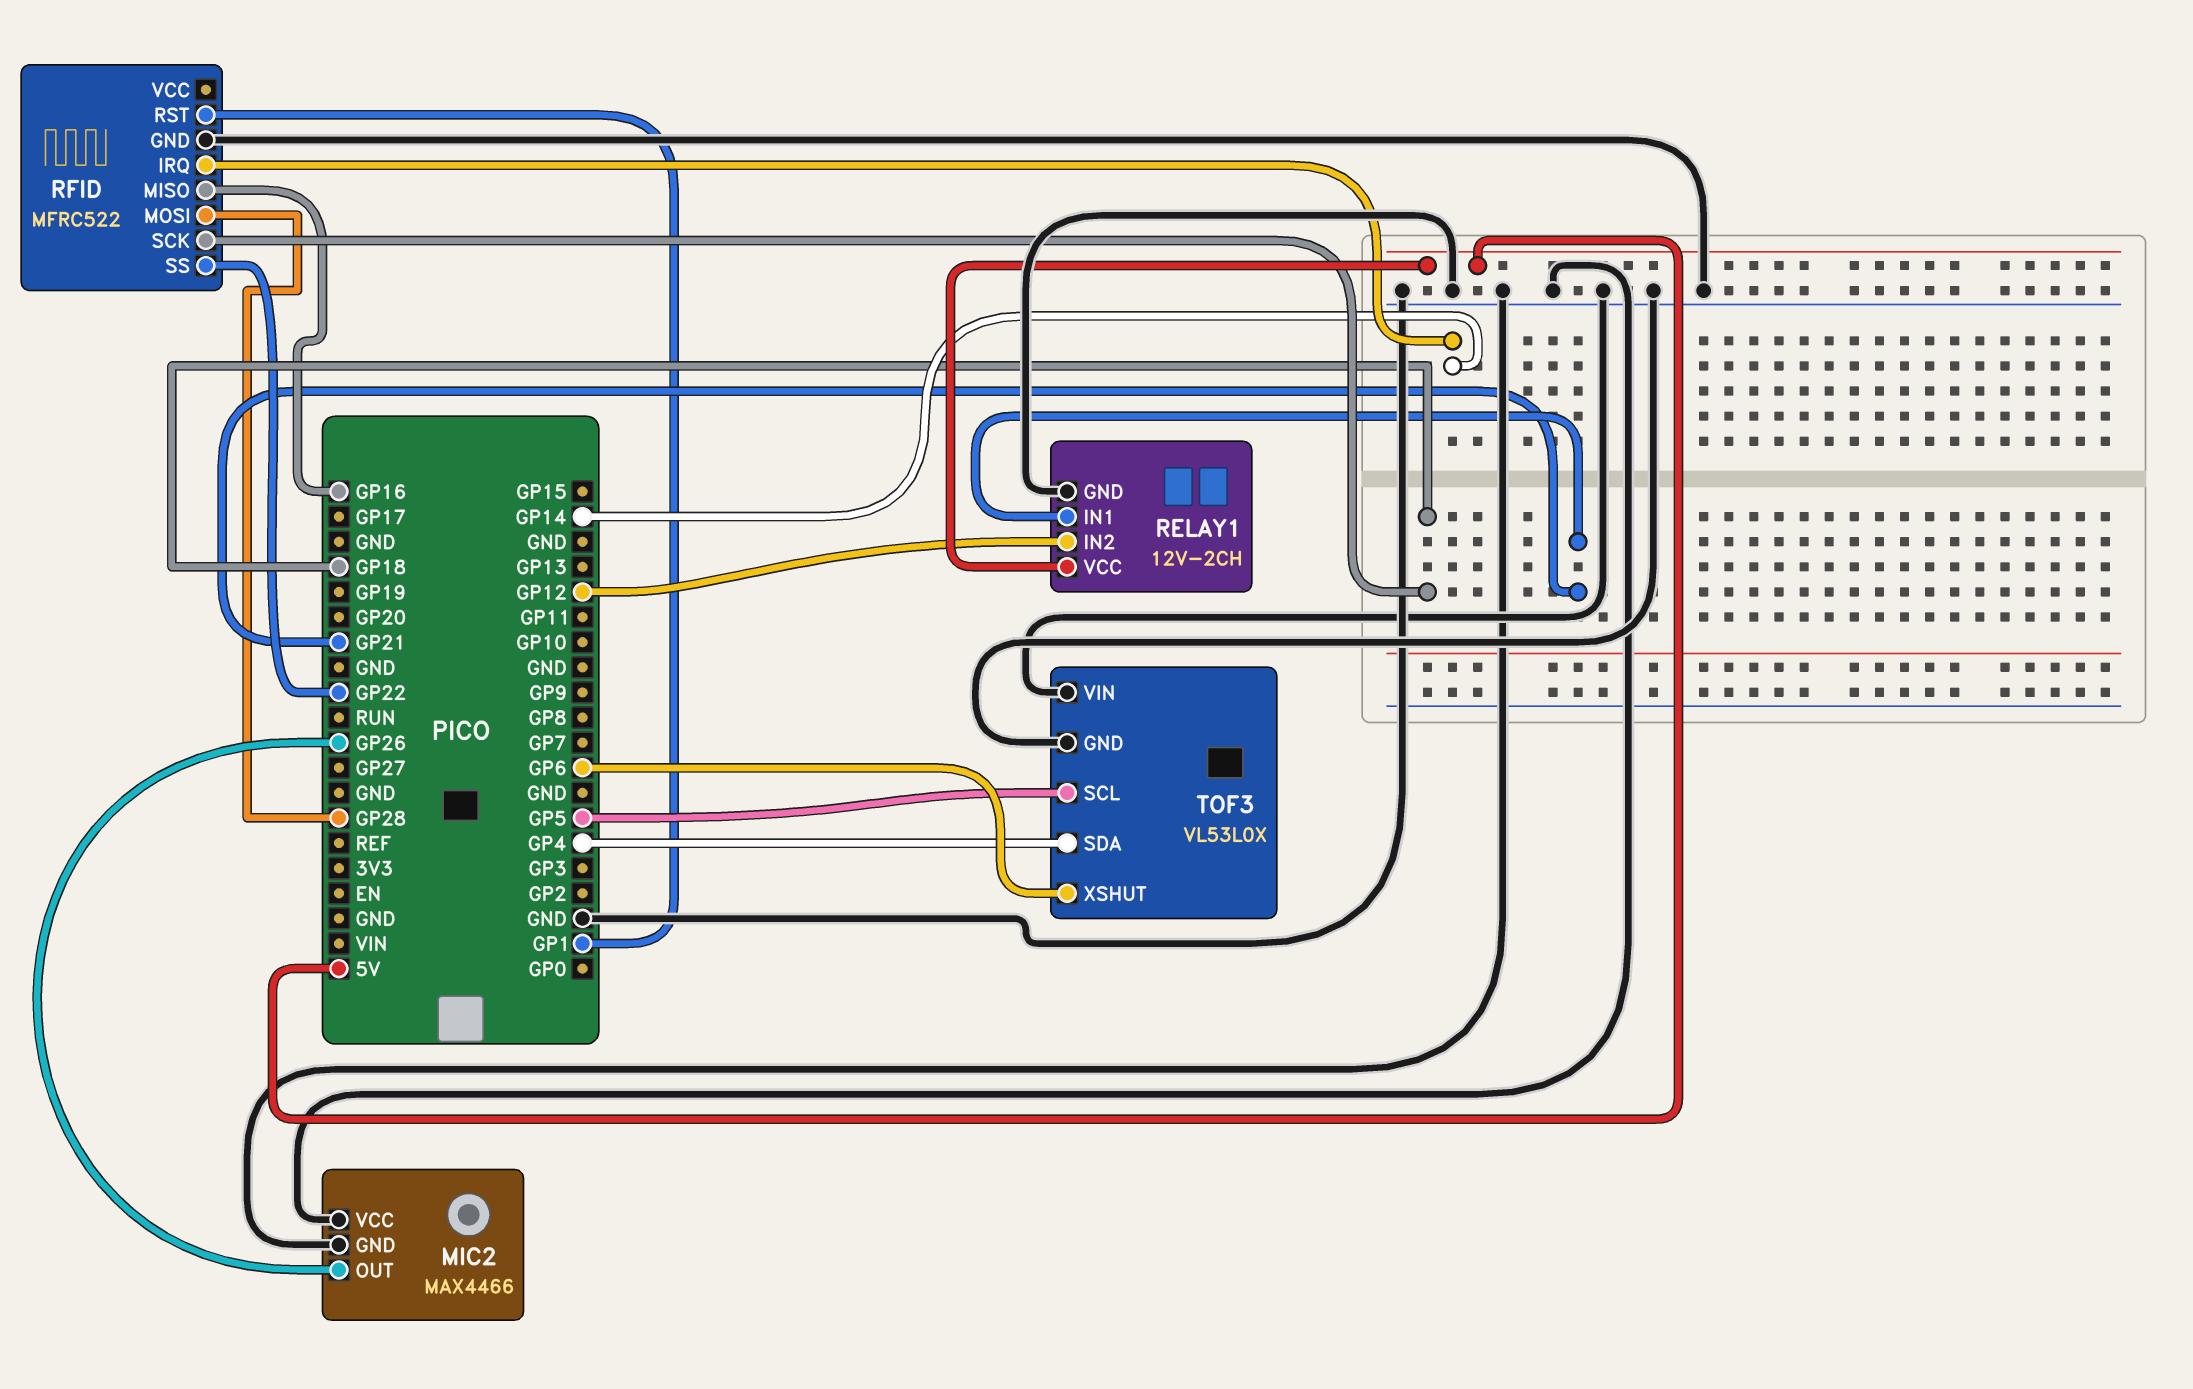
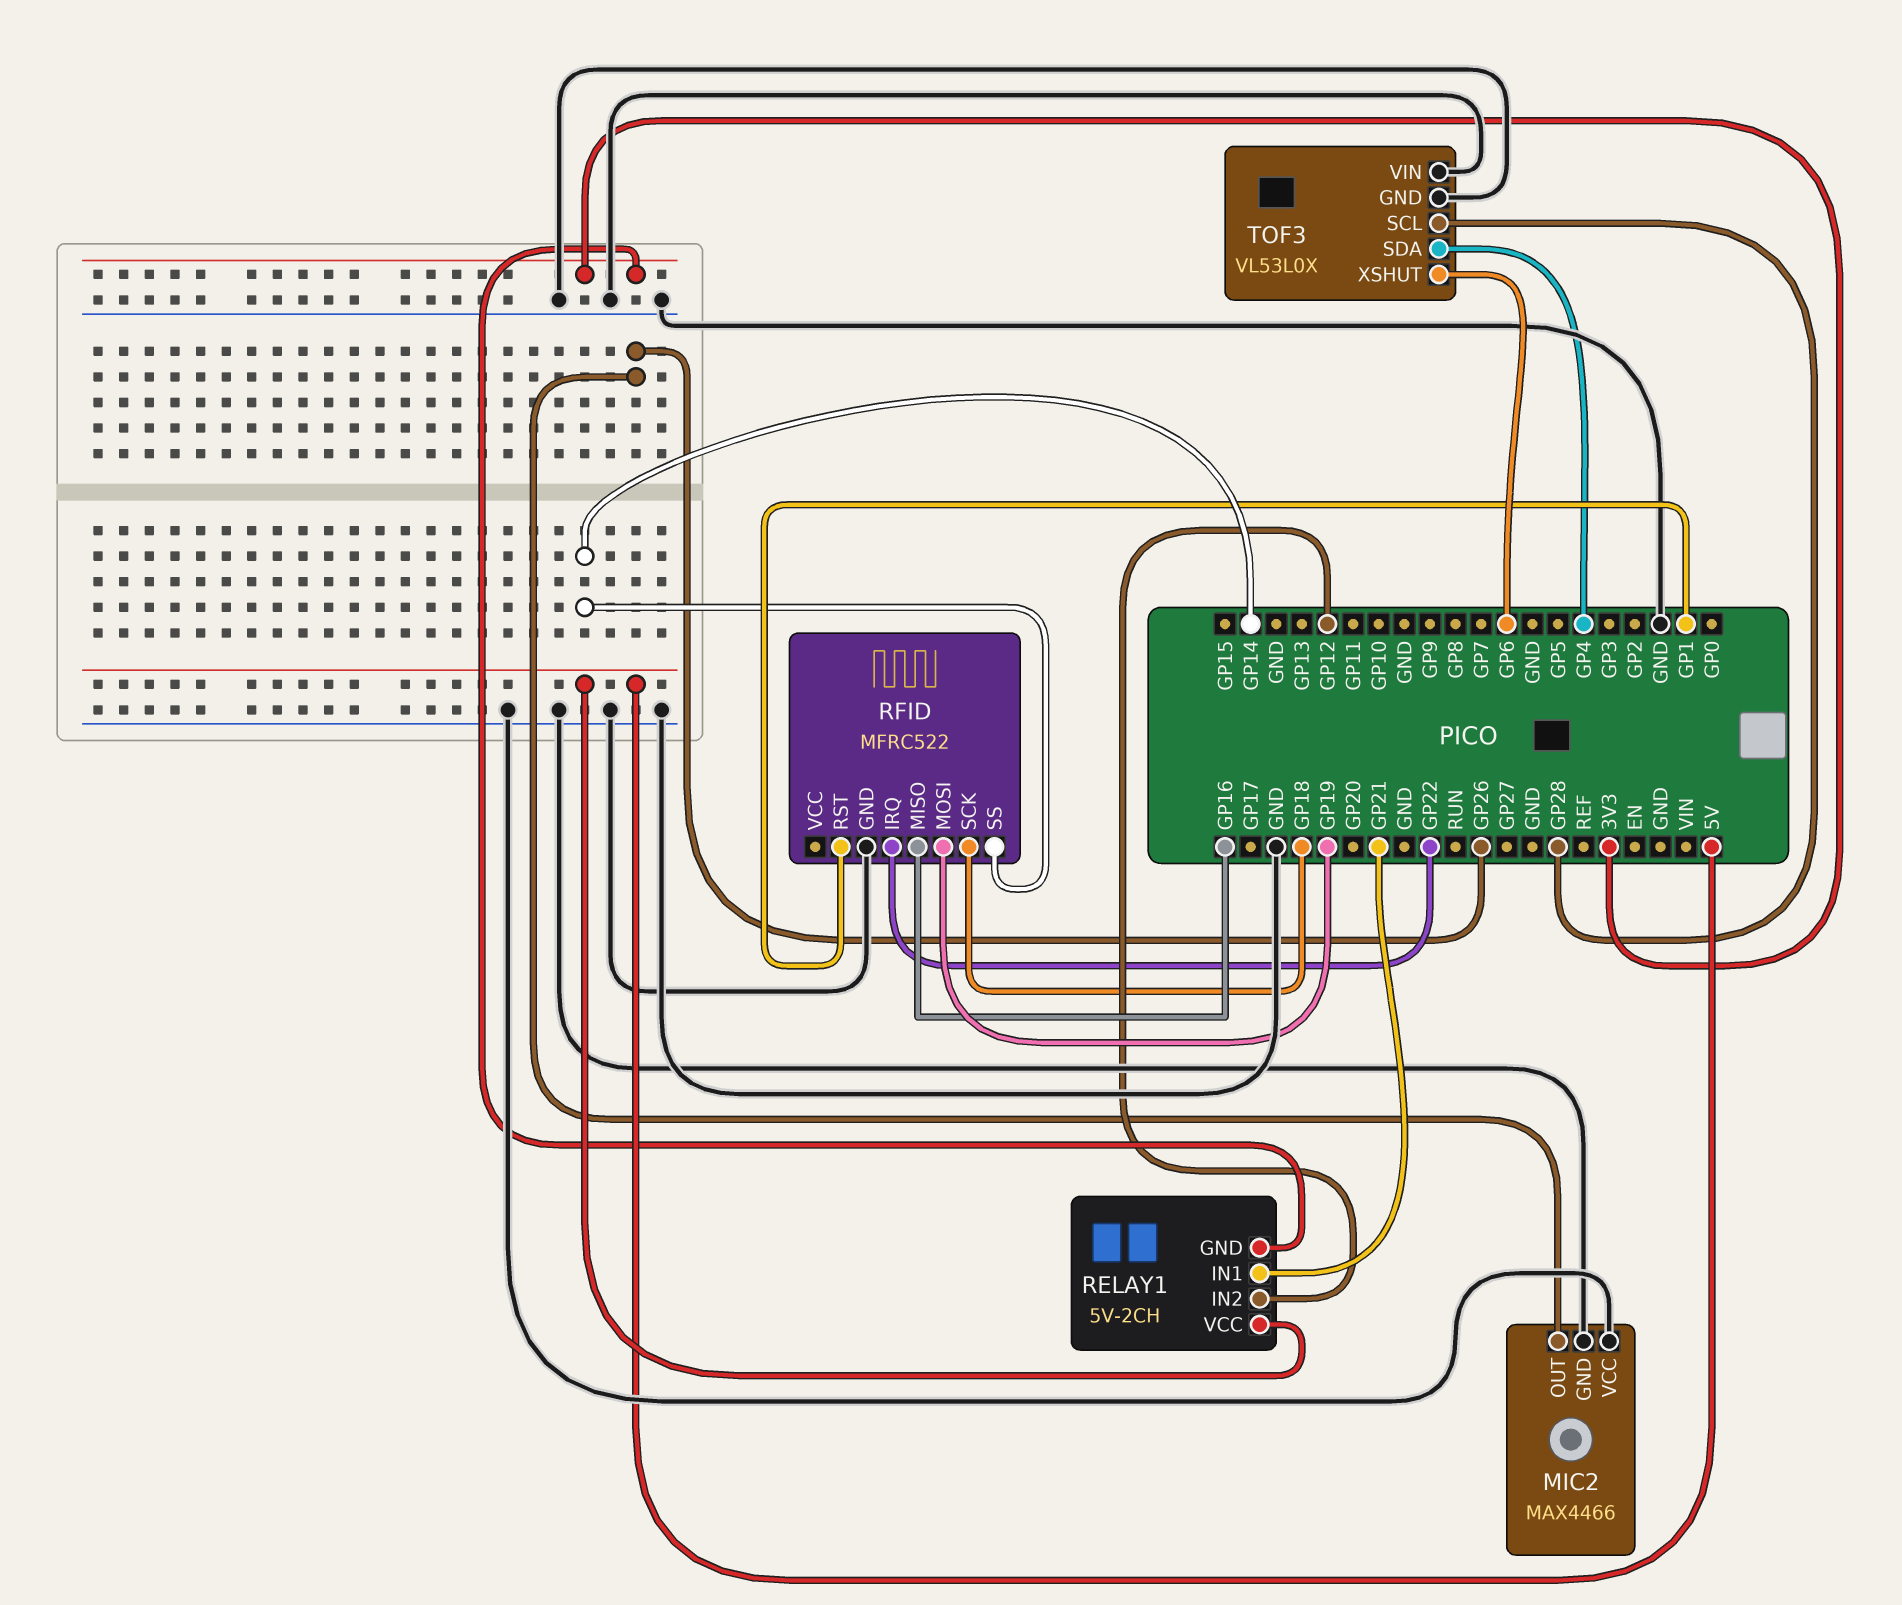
RELAY1: 12V-2CH -> 5V-2CH
RELAY1 pin GND: GND -> 3V3
RFID pin IRQ: GP14 -> GP22
RFID pin MOSI: GP28 -> GP19
RFID pin SS: GP22 -> GP14
TOF3 pin SCL: GP5 -> GP28

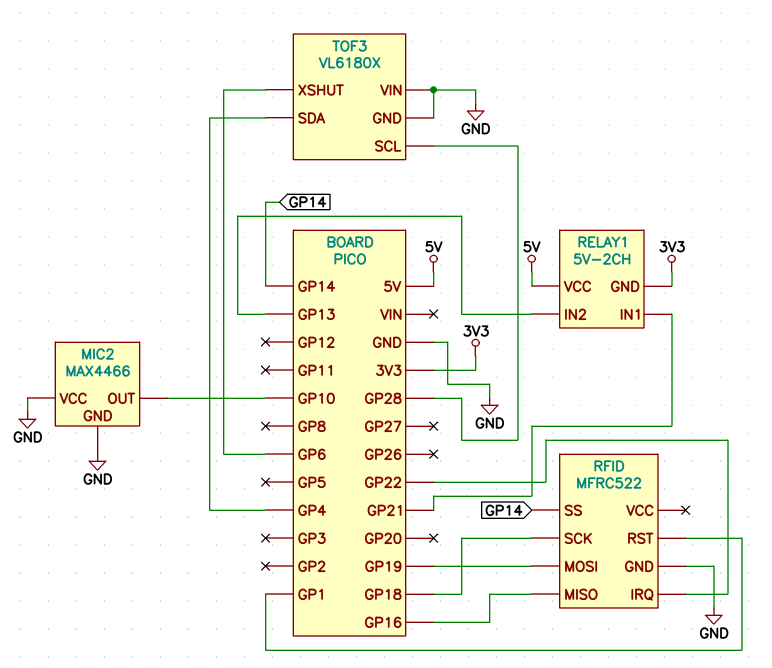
MIC2 pin OUT: GP26 -> GP10
RELAY1 pin IN2: GP12 -> GP13
TOF3: VL53L0X -> VL6180X

